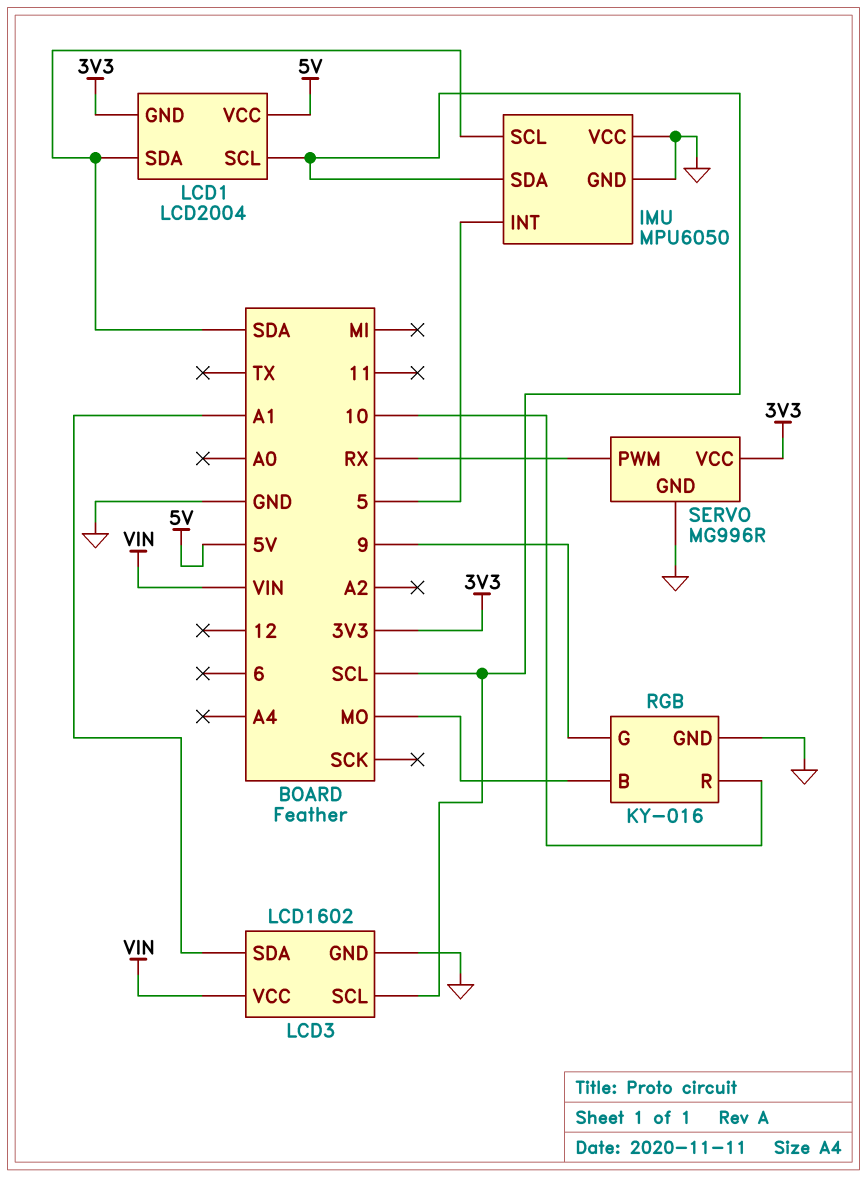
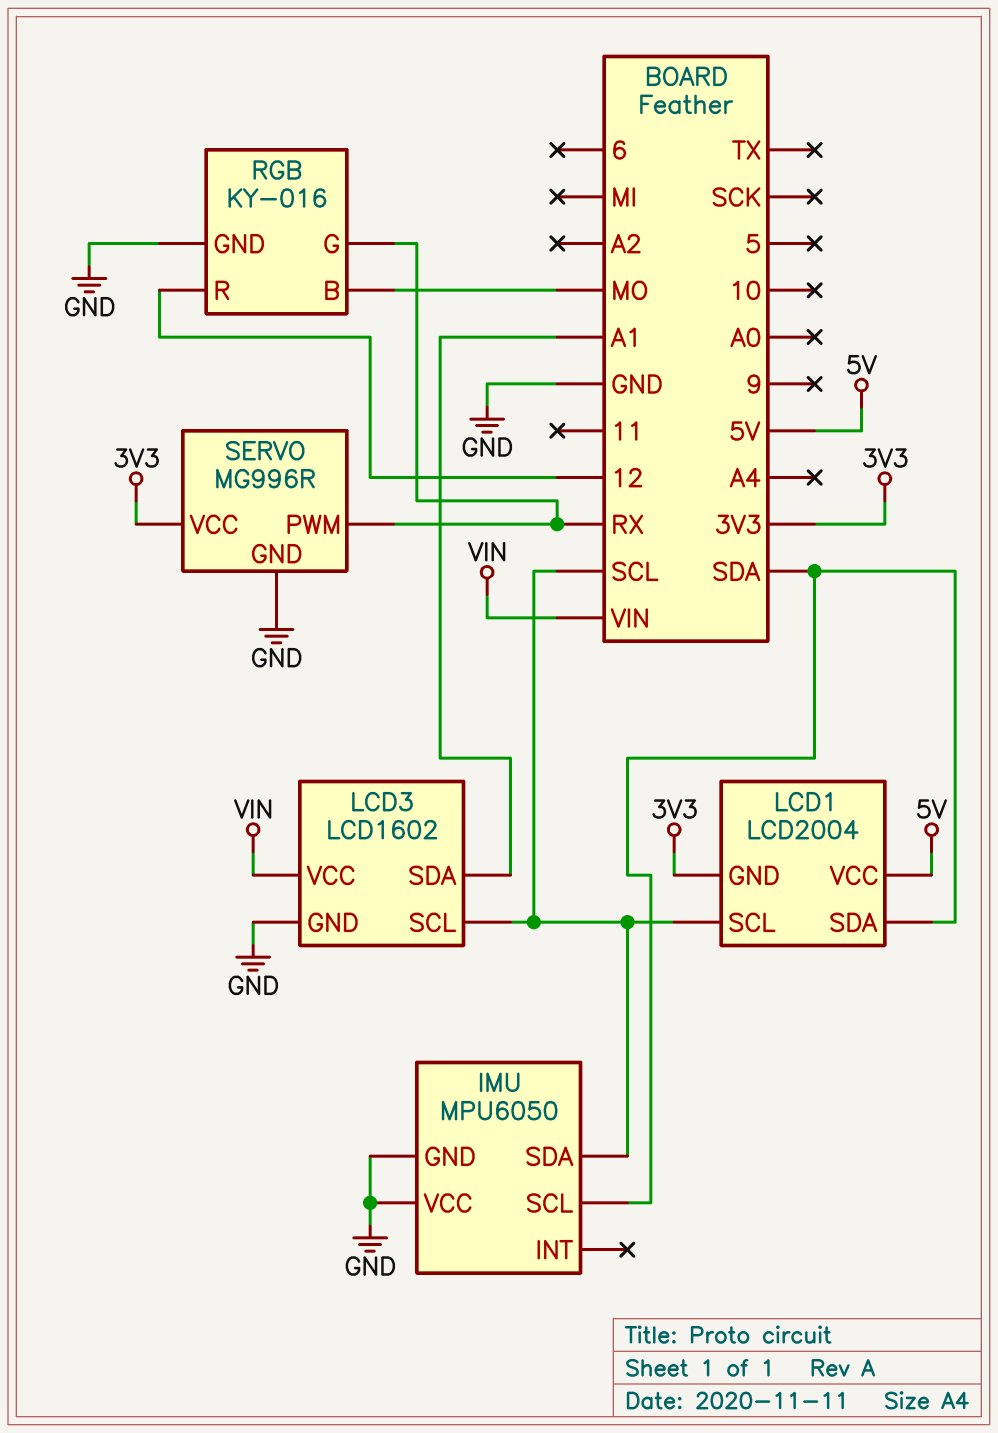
IMU pin INT: 5 -> none
RGB pin G: 9 -> RX
RGB pin R: 10 -> 12

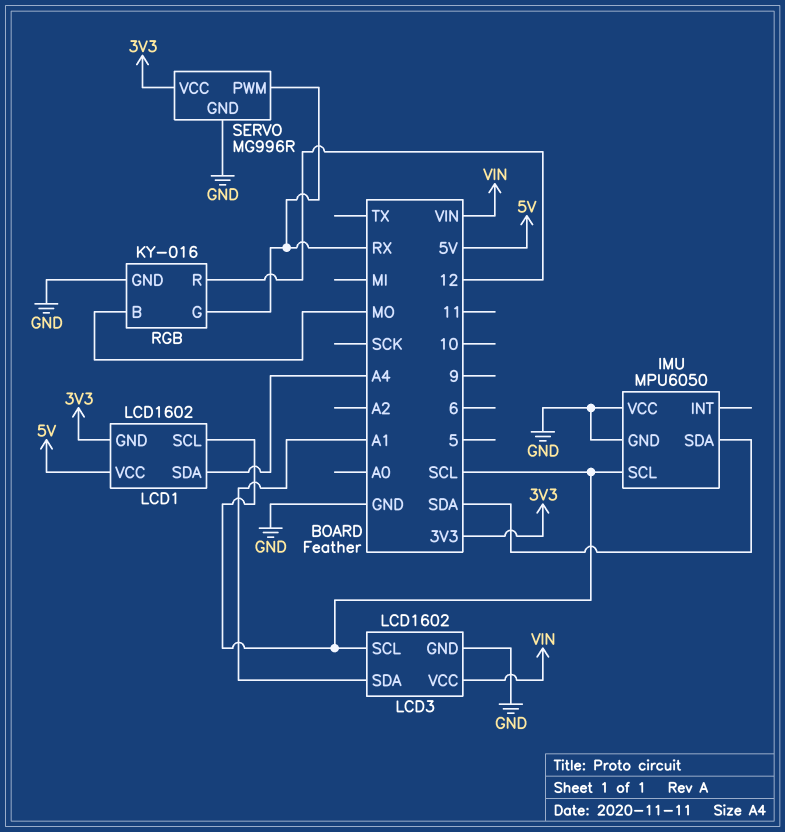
IMU pin SCL: SDA -> SCL
IMU pin SDA: SCL -> SDA
LCD1: LCD2004 -> LCD1602
LCD1 pin SDA: SDA -> A4

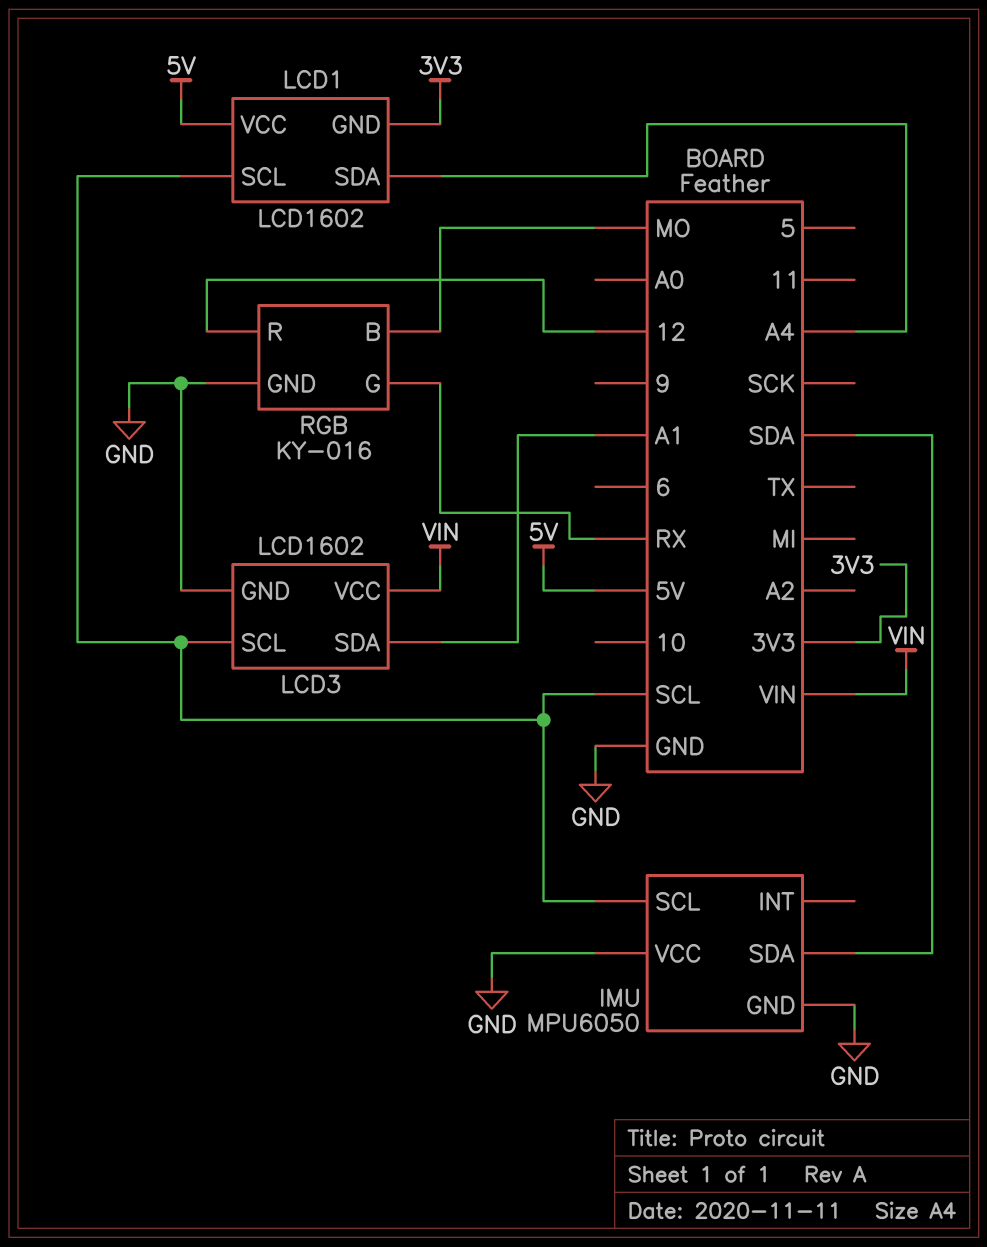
SERVO: MG996R -> none
SERVO pin GND: GND -> none
SERVO pin PWM: RX -> none
SERVO pin VCC: 3V3 -> none

